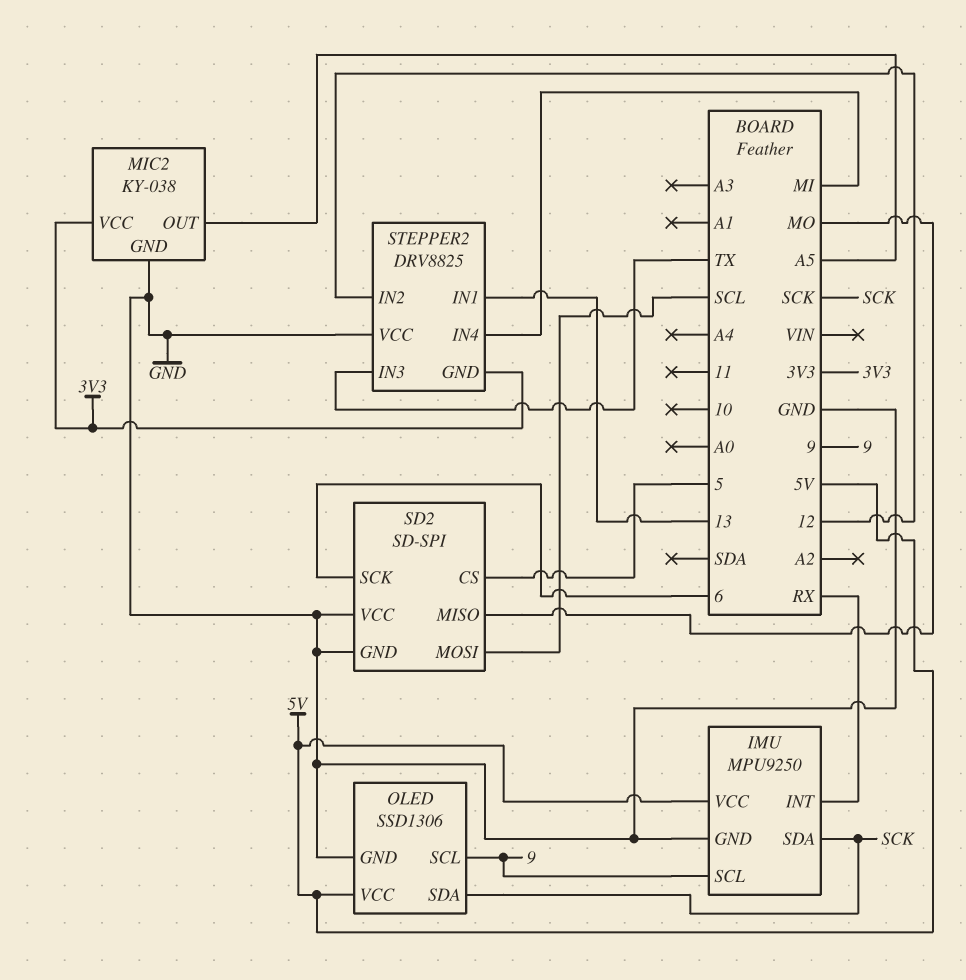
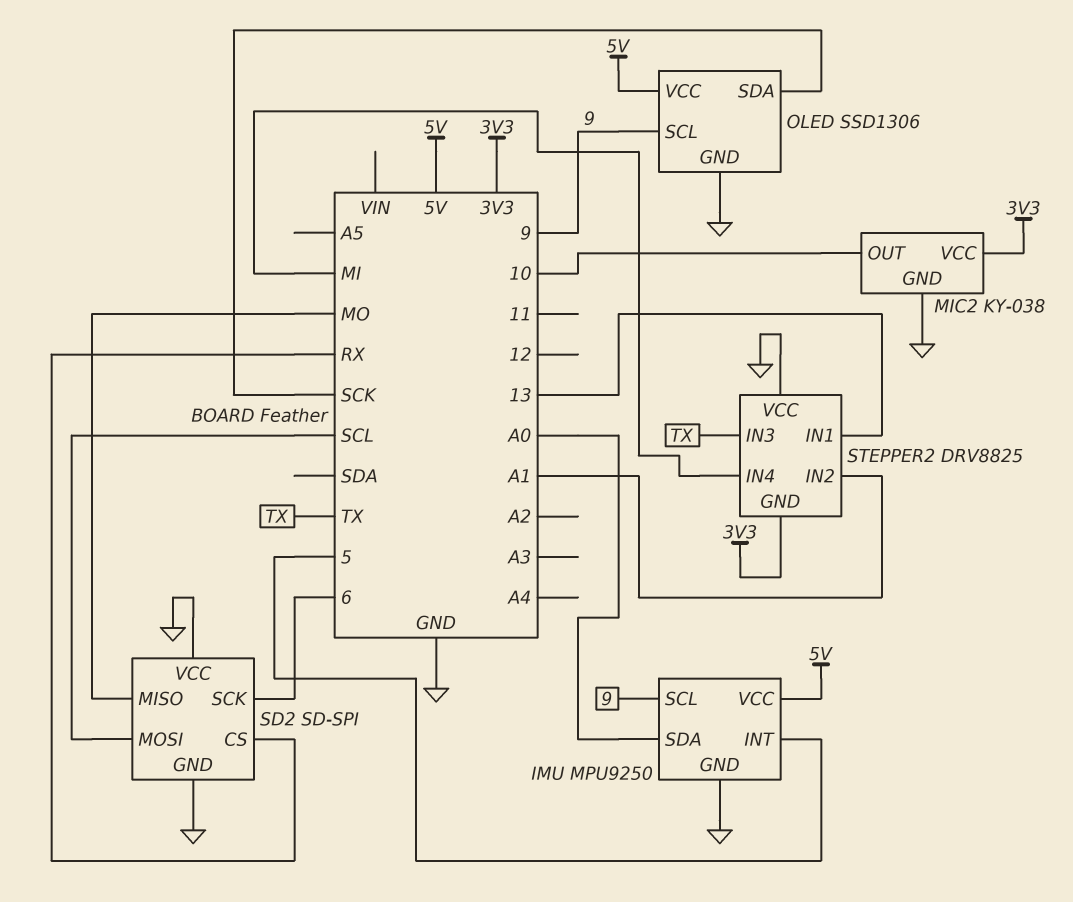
IMU pin INT: RX -> 5
IMU pin SDA: SCK -> A0
MIC2 pin OUT: A5 -> 10
SD2 pin CS: 5 -> RX
STEPPER2 pin IN2: 12 -> A1

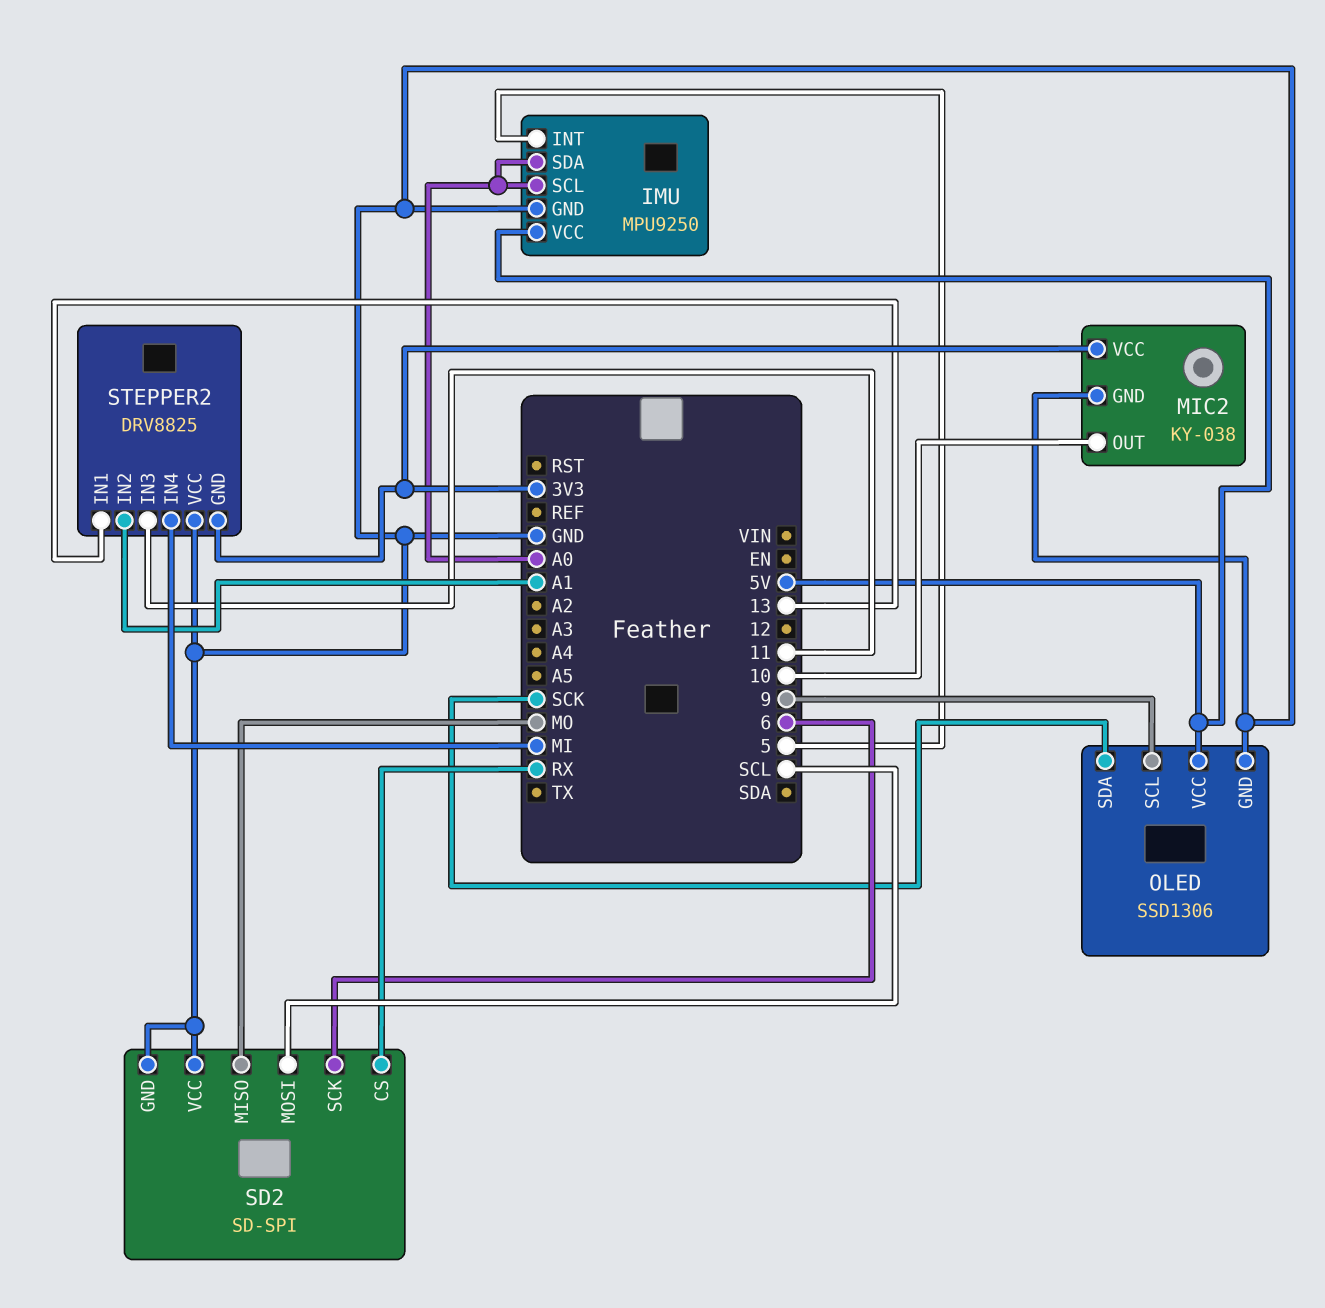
IMU pin SCL: 9 -> A0
STEPPER2 pin IN3: TX -> 11

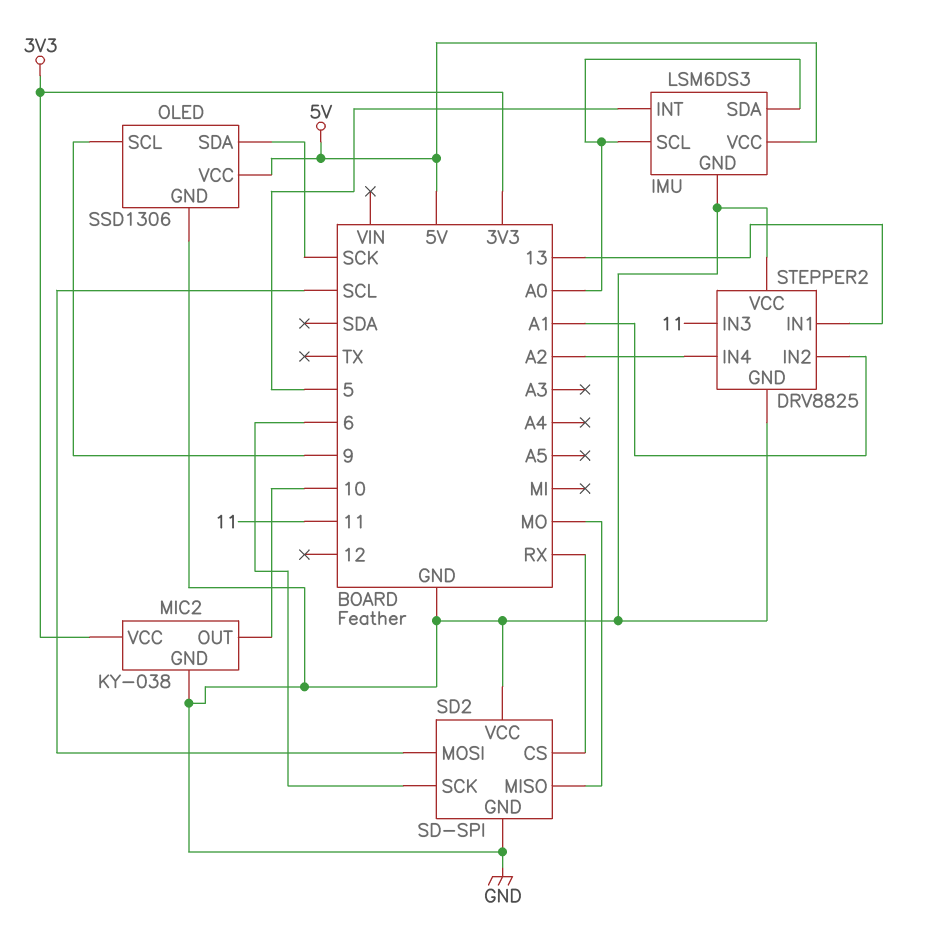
IMU: MPU9250 -> LSM6DS3
STEPPER2 pin GND: 3V3 -> GND
STEPPER2 pin IN4: MI -> A2

